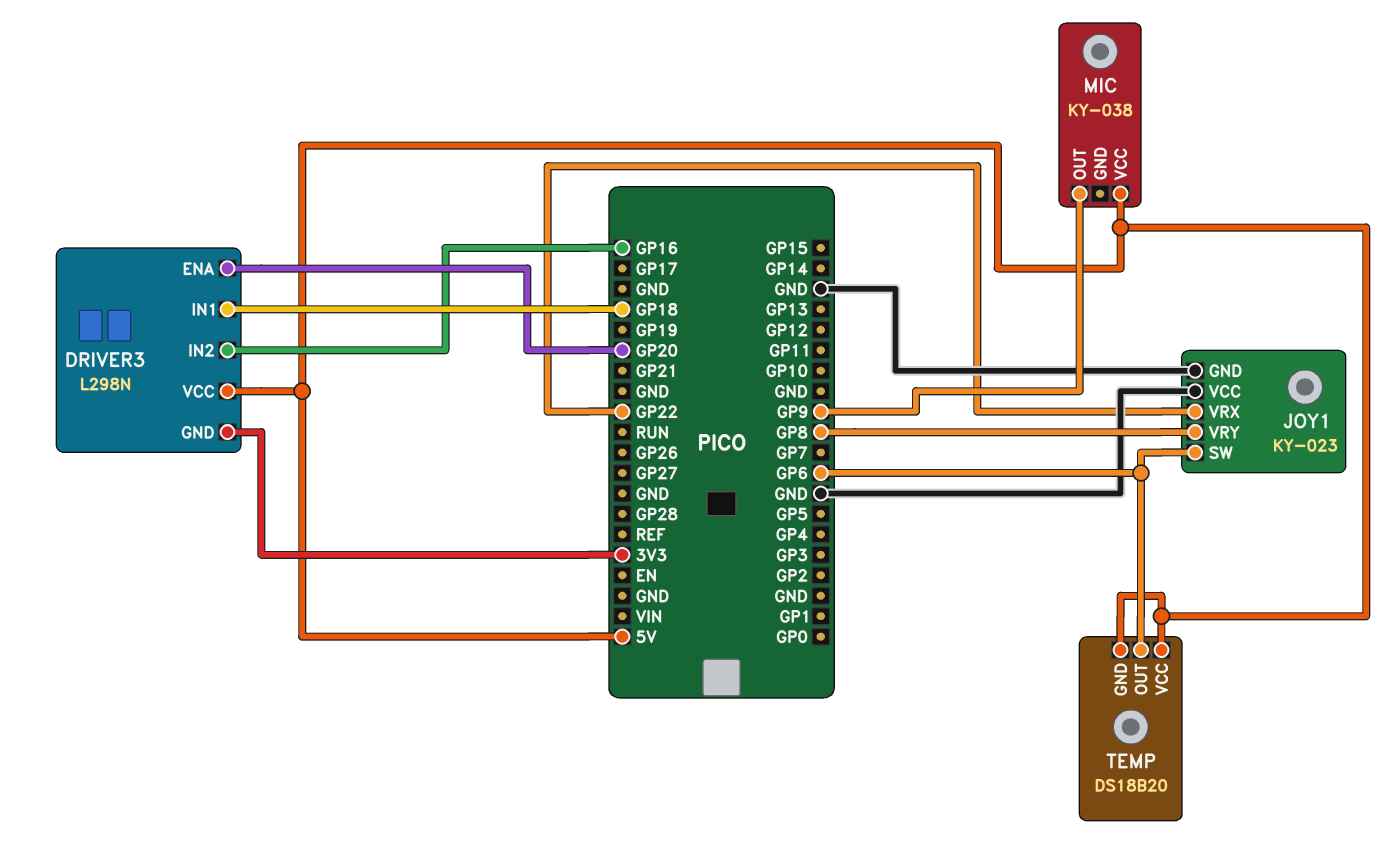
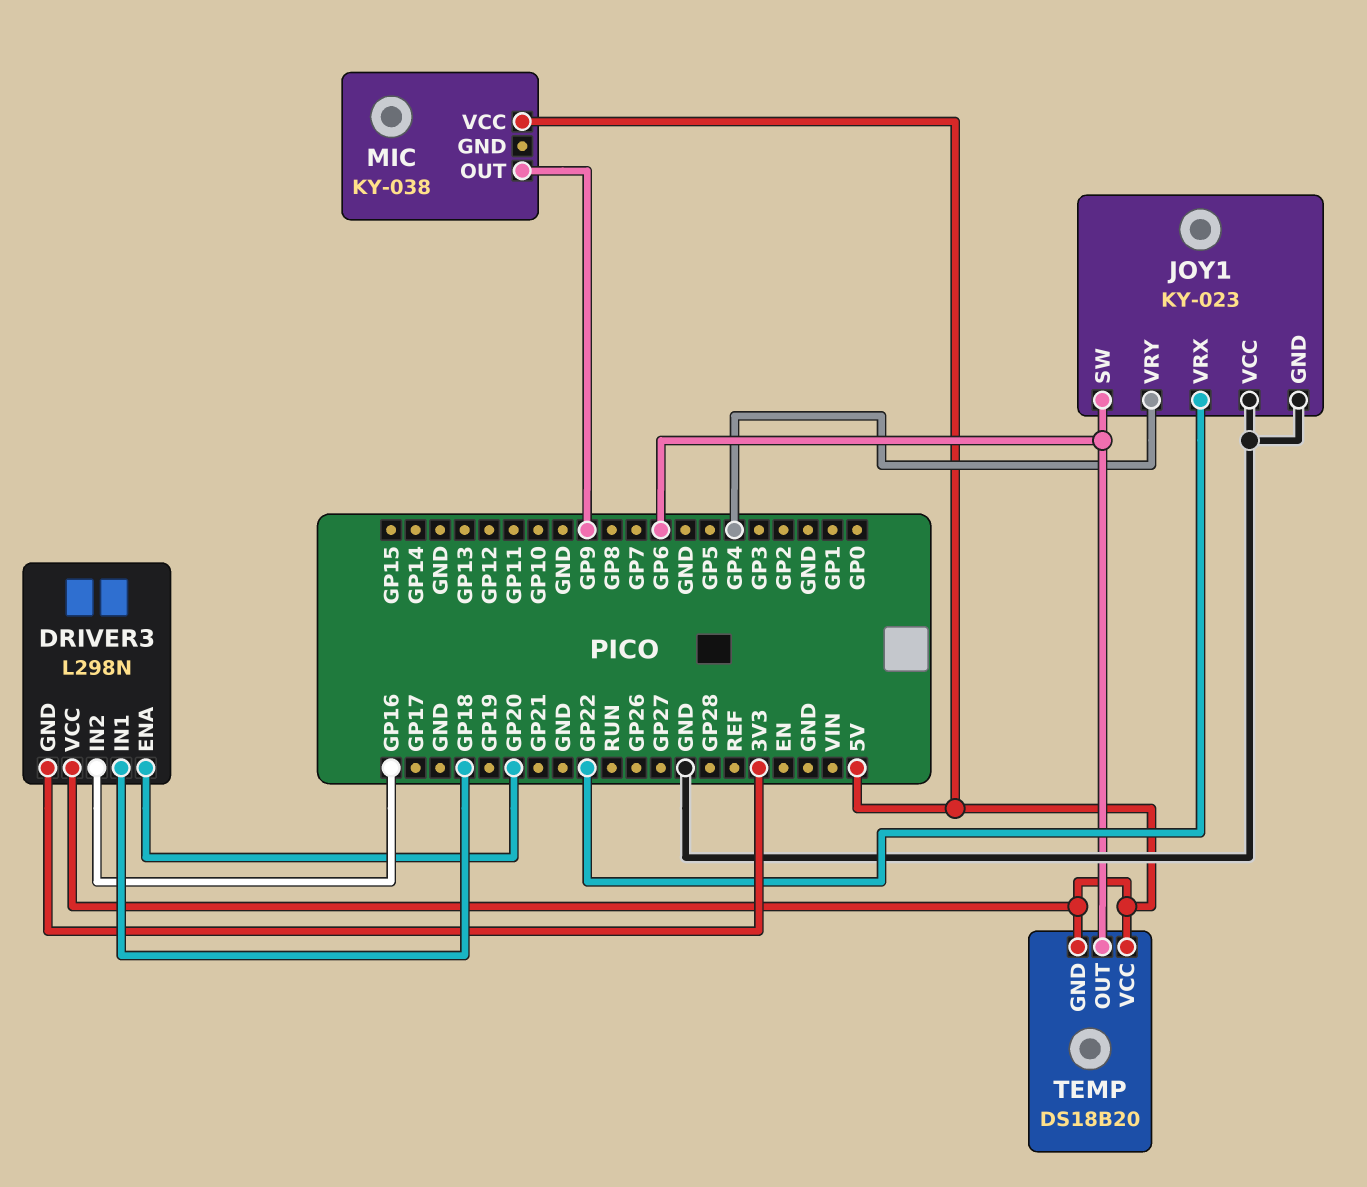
JOY1 pin VRY: GP8 -> GP4

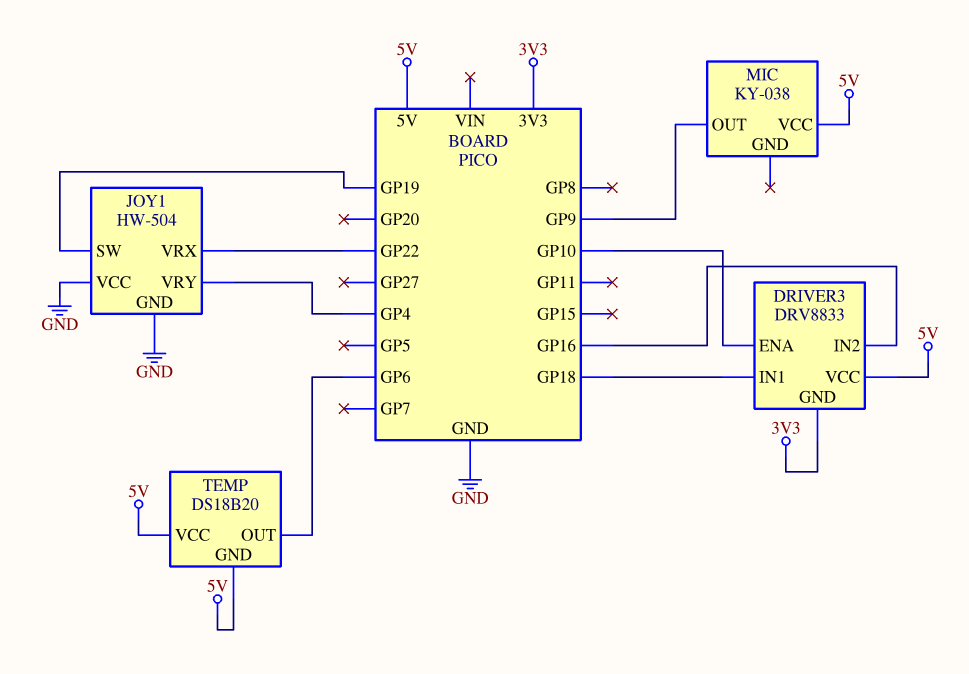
DRIVER3: L298N -> DRV8833
DRIVER3 pin ENA: GP20 -> GP10
JOY1: KY-023 -> HW-504
JOY1 pin SW: GP6 -> GP19

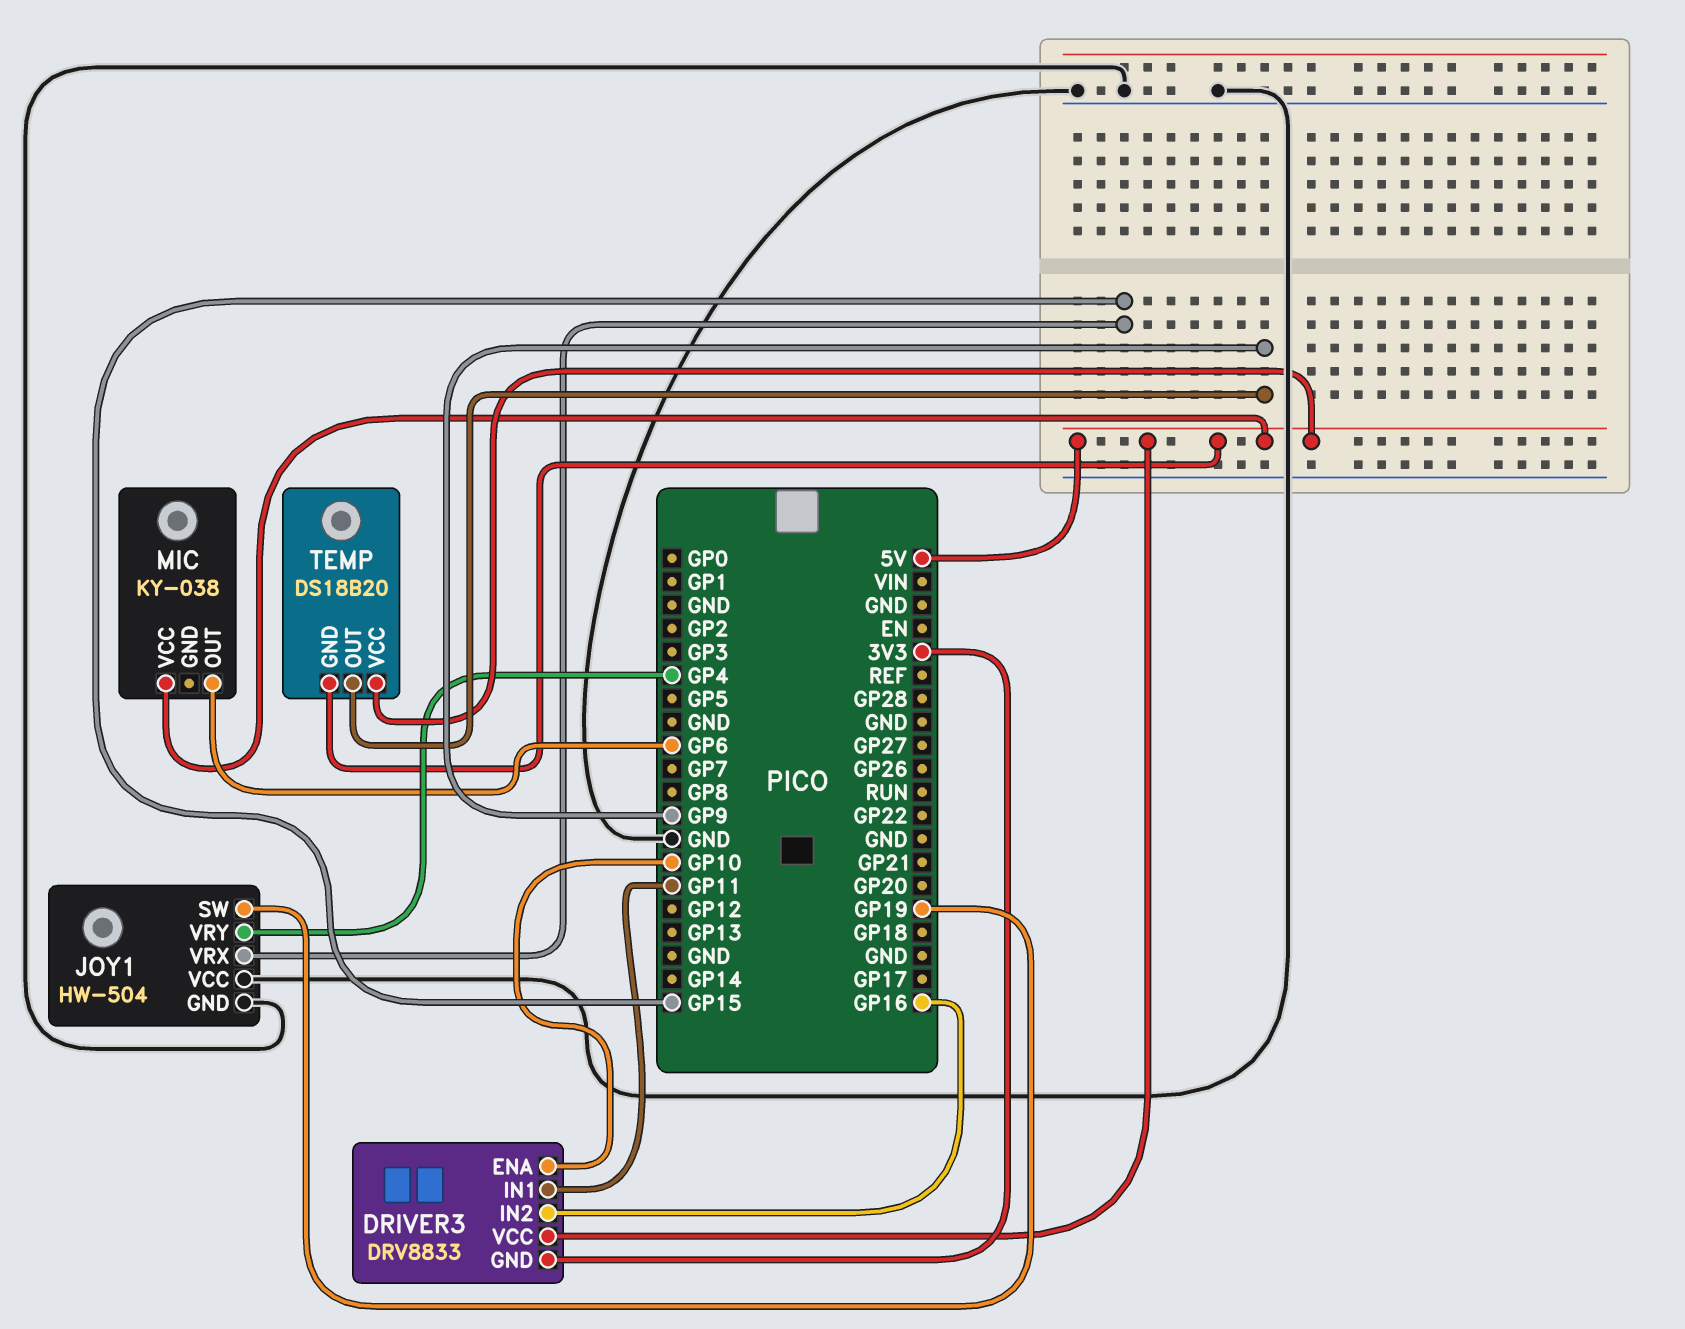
DRIVER3 pin IN1: GP18 -> GP11
JOY1 pin VRX: GP22 -> GP15
MIC pin OUT: GP9 -> GP6
TEMP pin OUT: GP6 -> GP9

